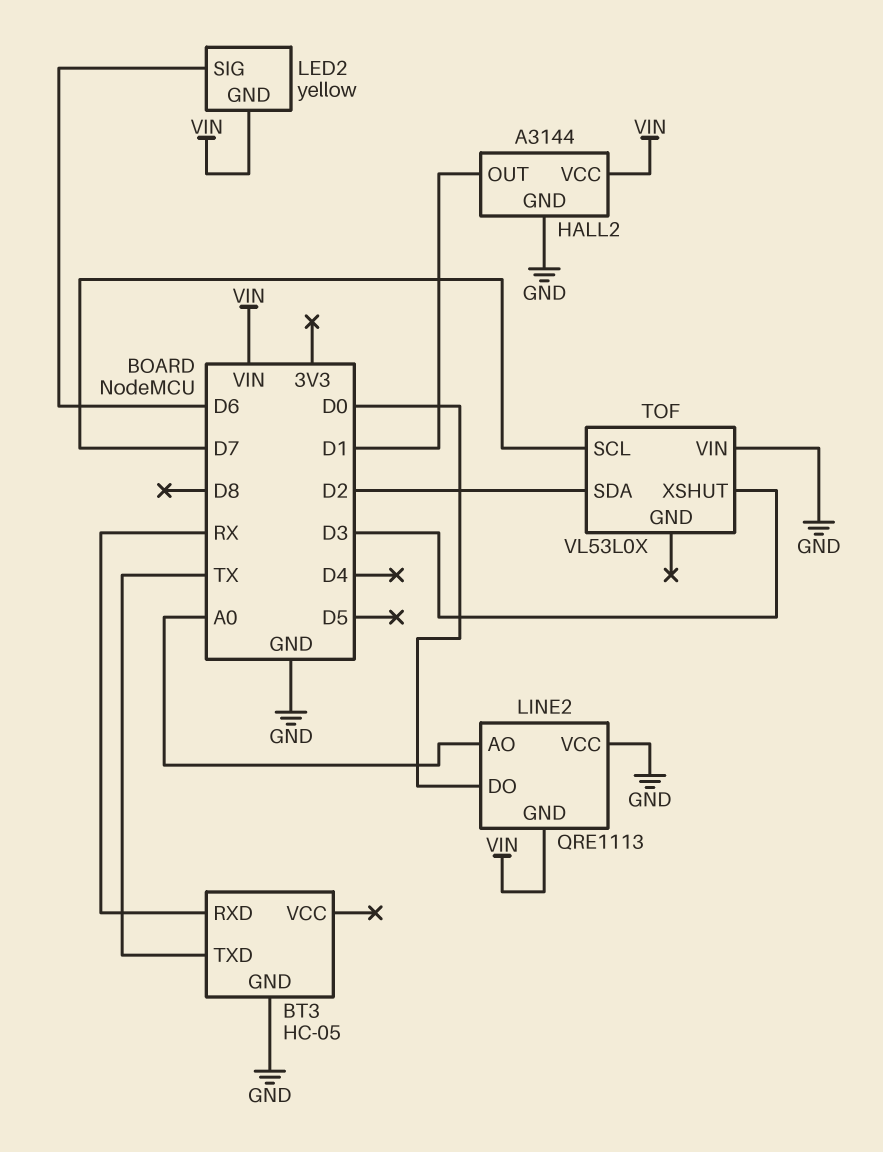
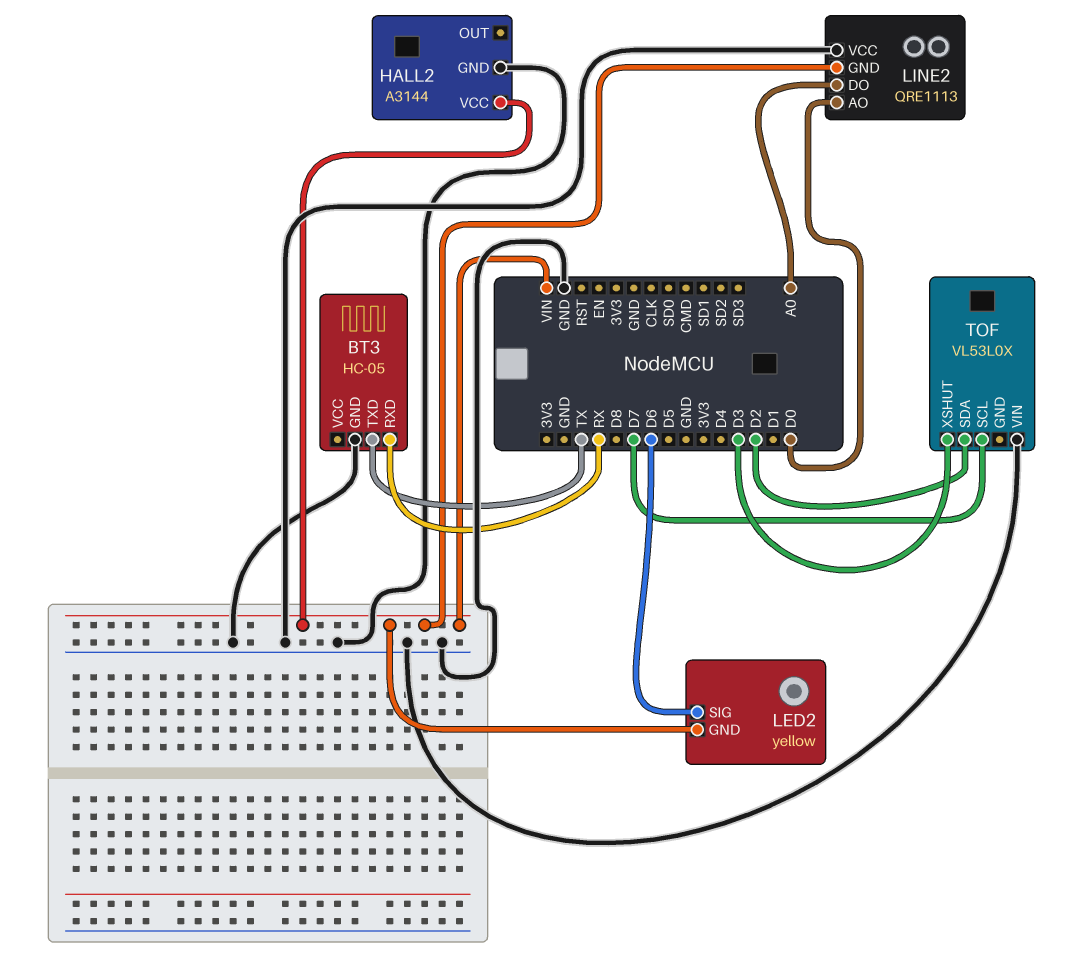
HALL2 pin OUT: D1 -> none
LINE2 pin AO: A0 -> D0
LINE2 pin DO: D0 -> A0

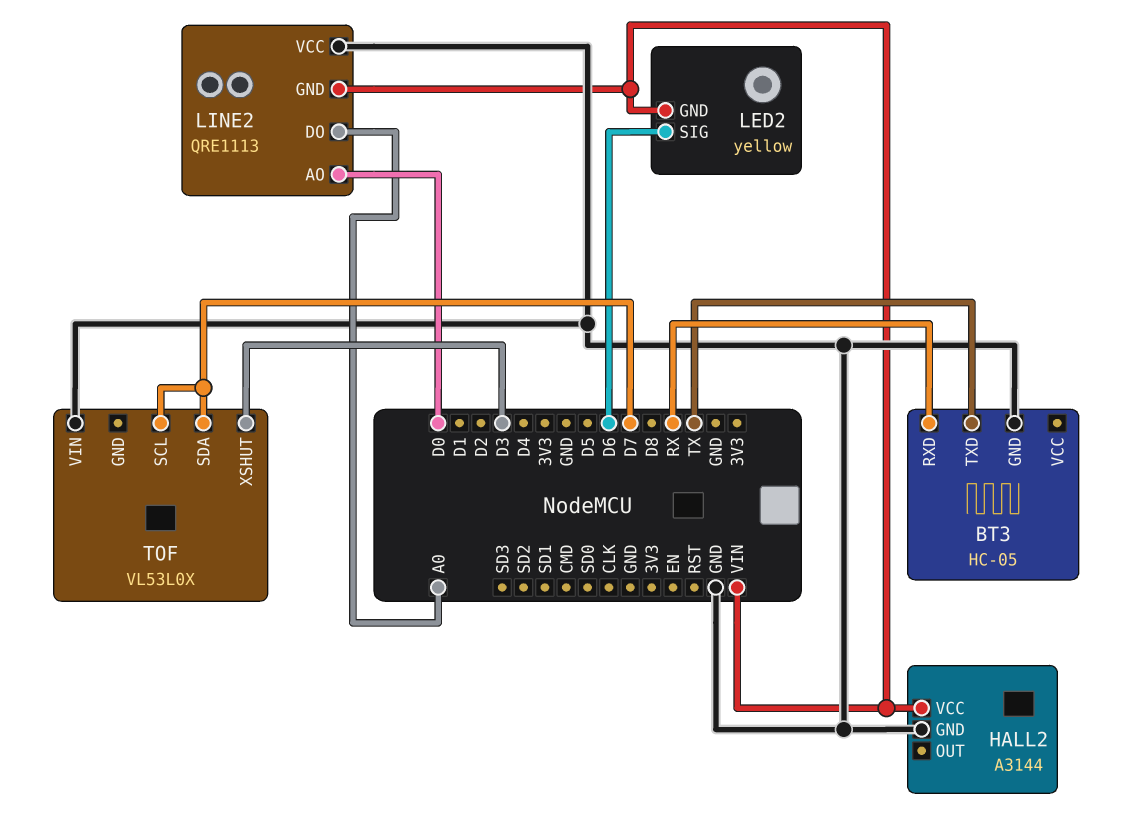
TOF pin SDA: D2 -> D7

